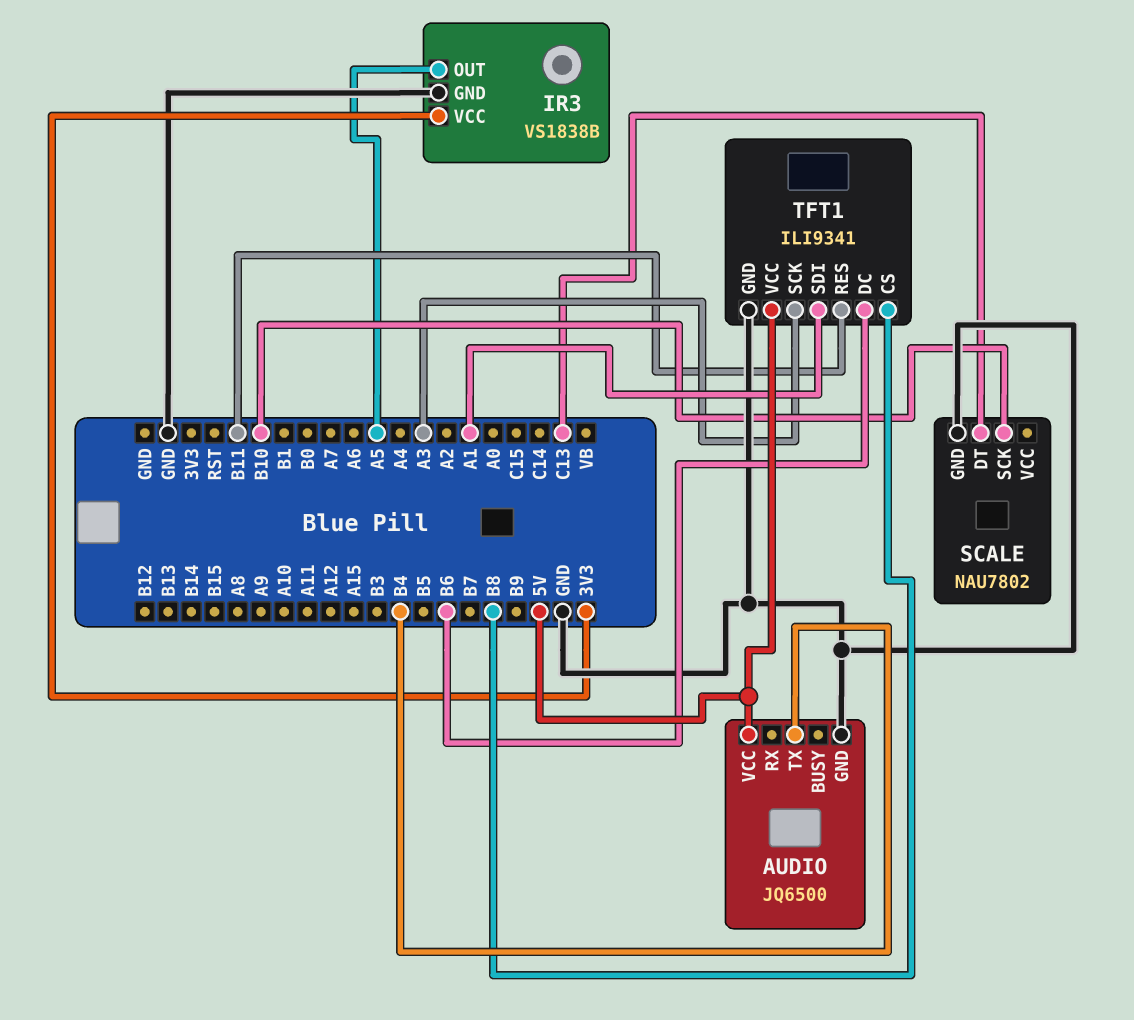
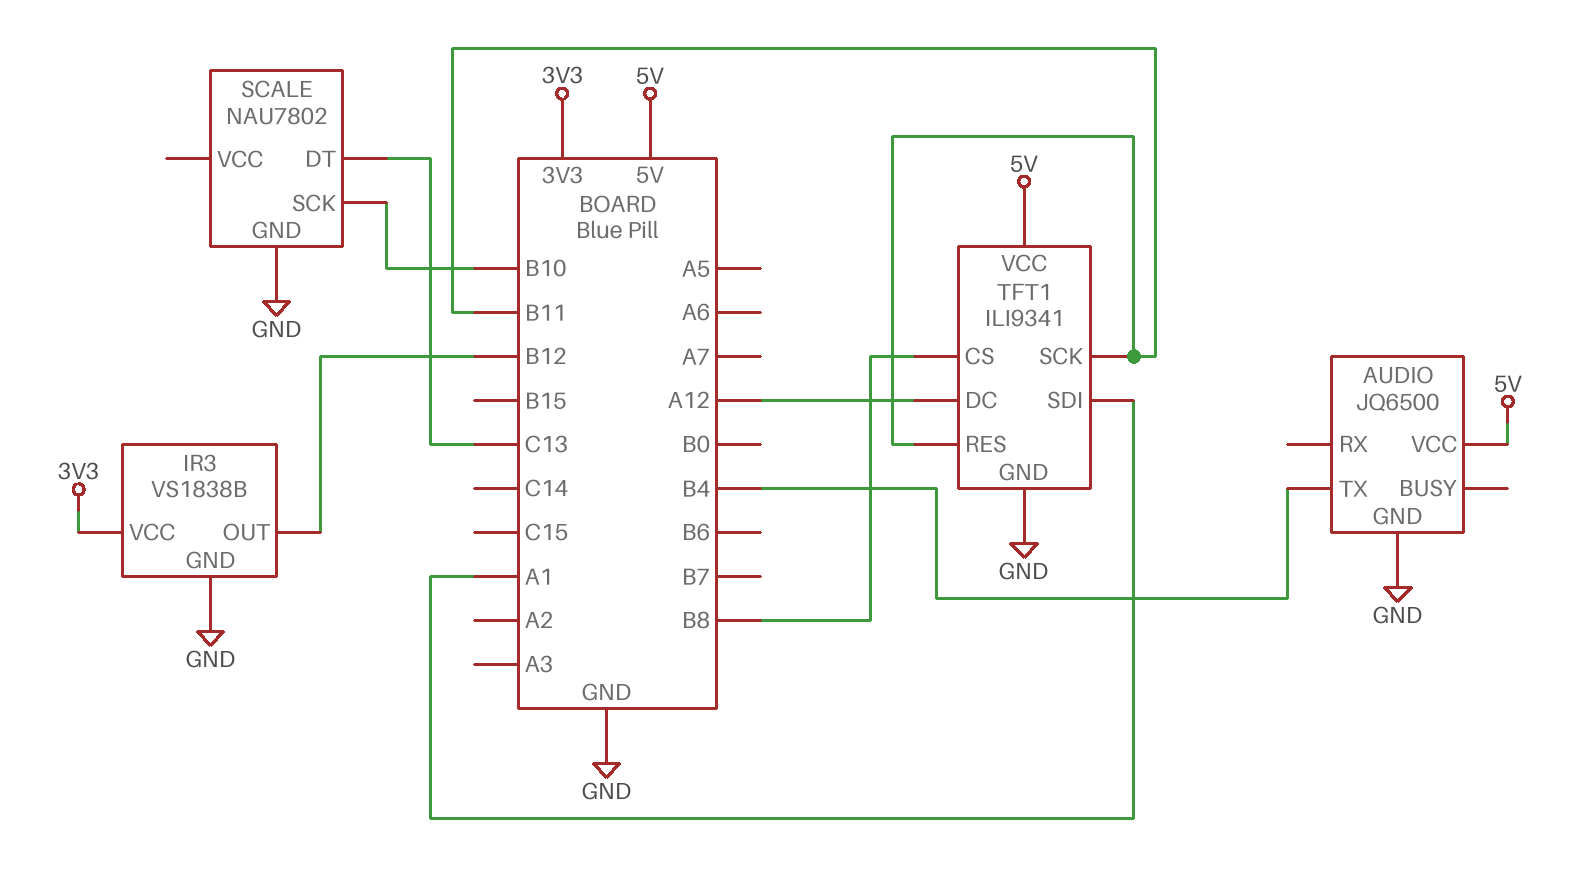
IR3 pin OUT: A5 -> B12
TFT1 pin DC: B6 -> A12
TFT1 pin SCK: A3 -> B11

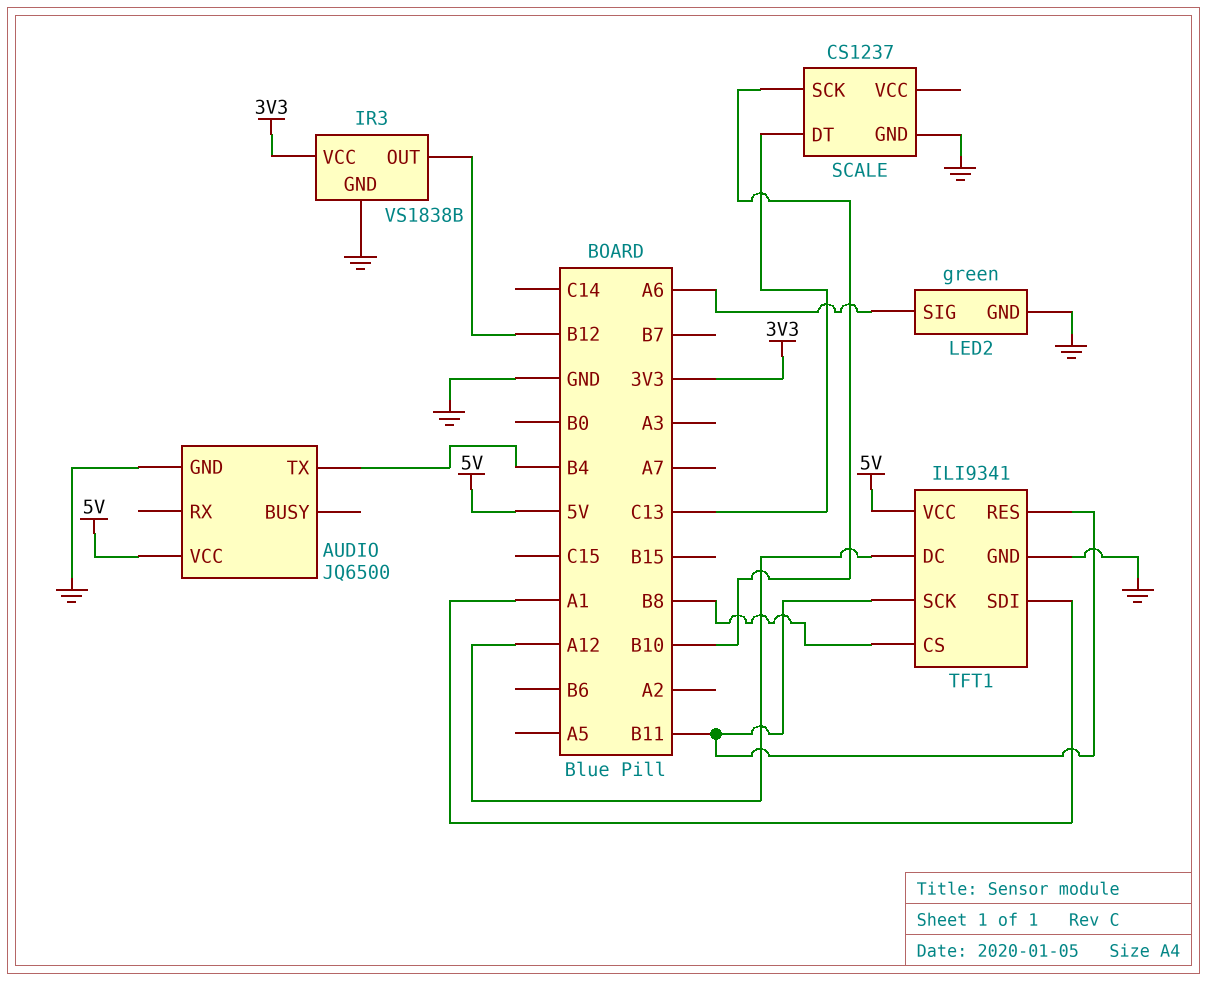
LED2: none -> green
LED2 pin GND: none -> GND
LED2 pin SIG: none -> A6
SCALE: NAU7802 -> CS1237

